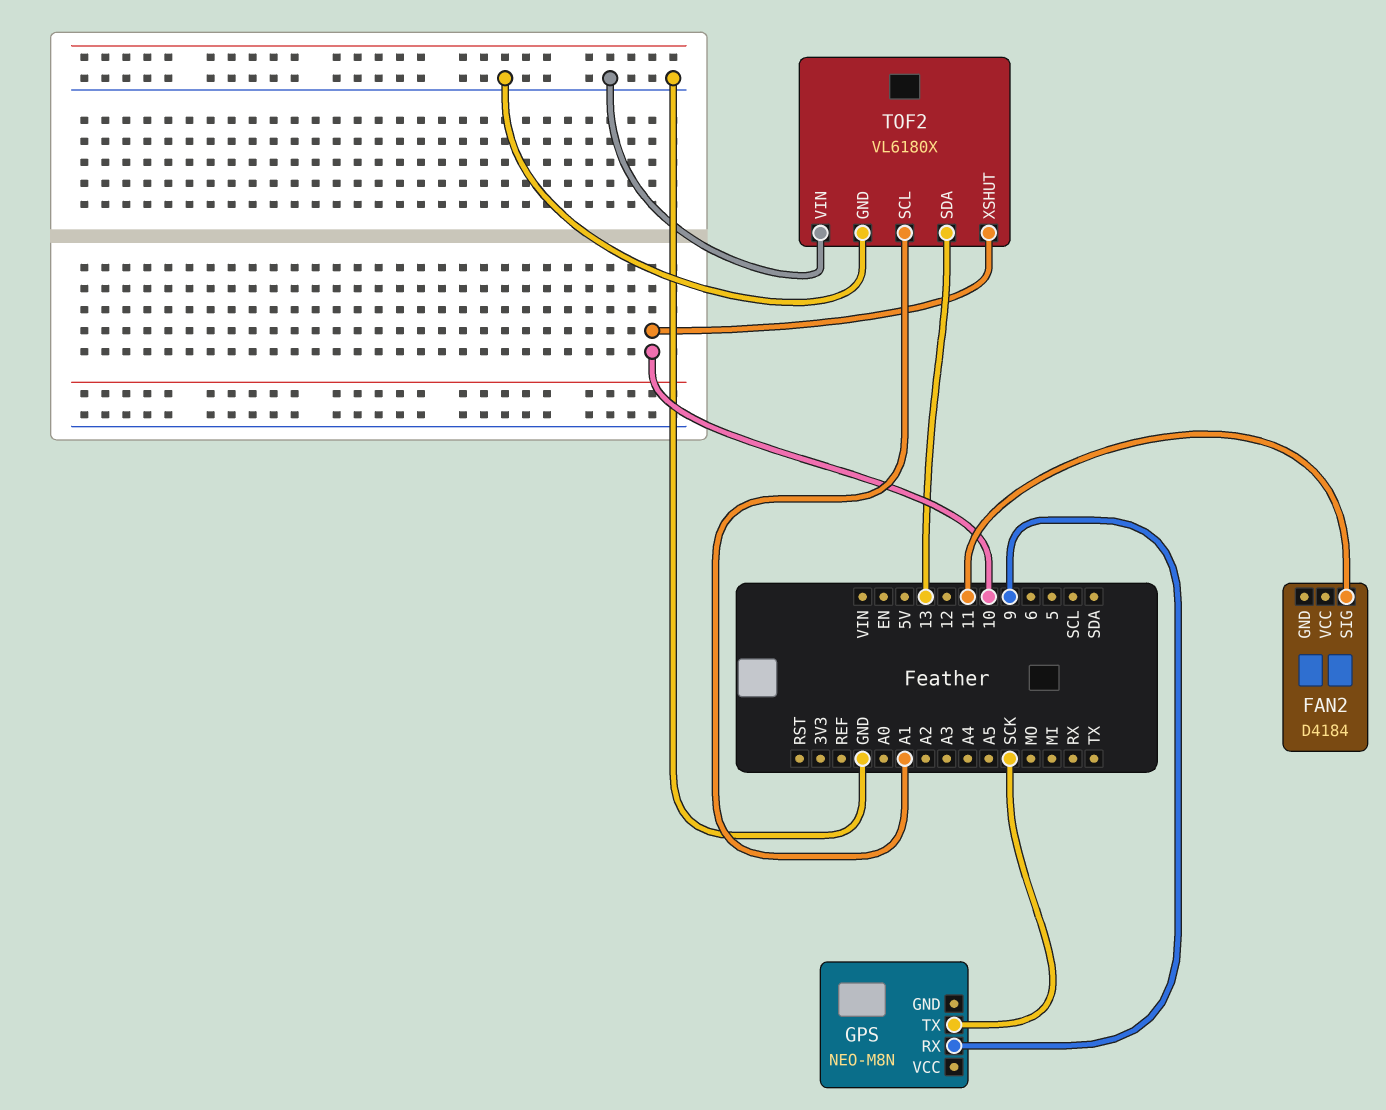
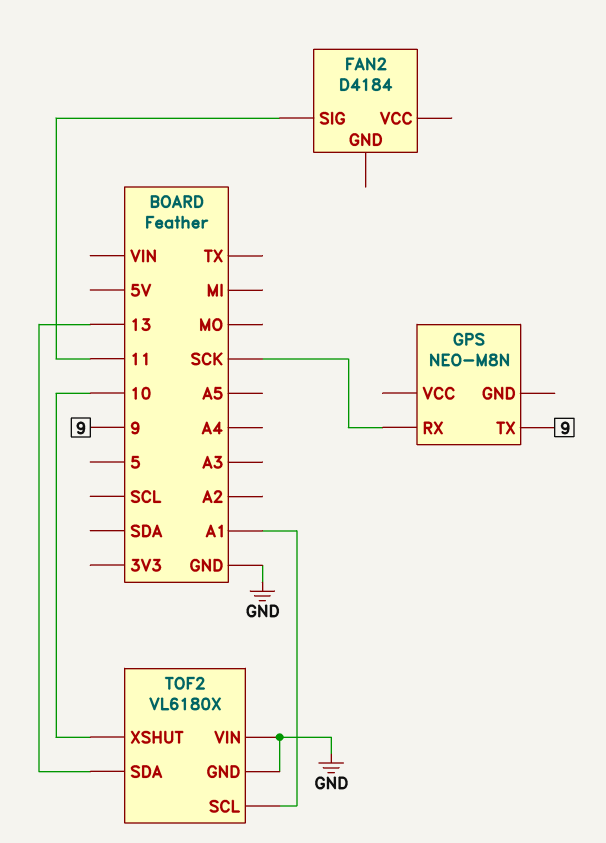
GPS pin RX: 9 -> SCK
GPS pin TX: SCK -> 9

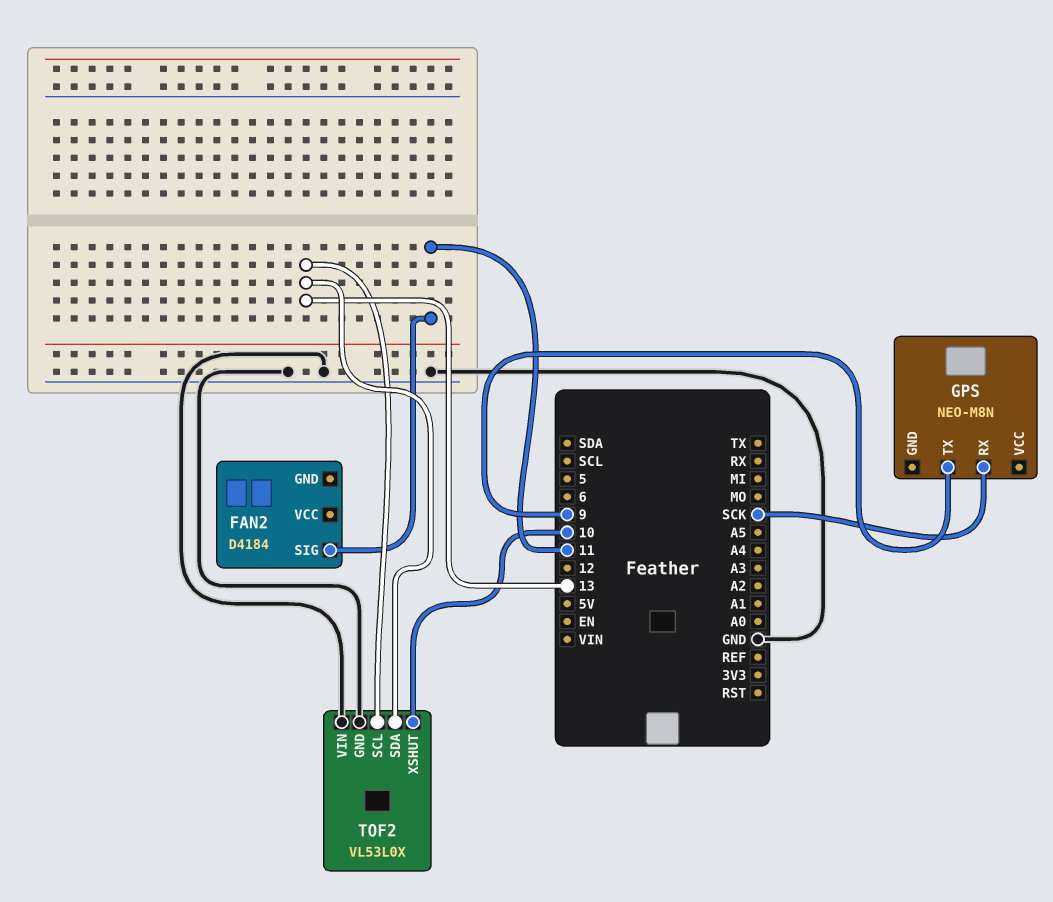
TOF2: VL6180X -> VL53L0X
TOF2 pin SCL: A1 -> 13

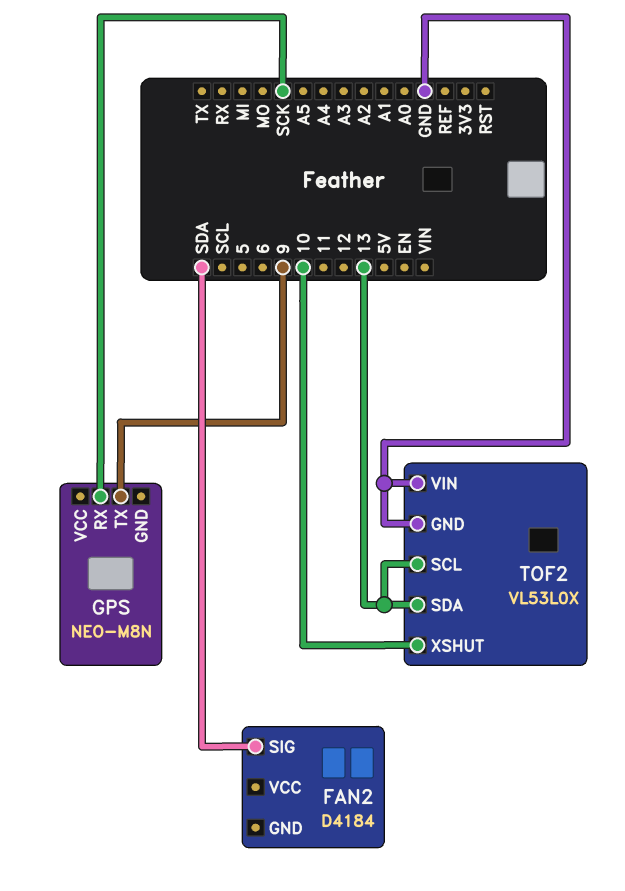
FAN2 pin SIG: 11 -> SDA

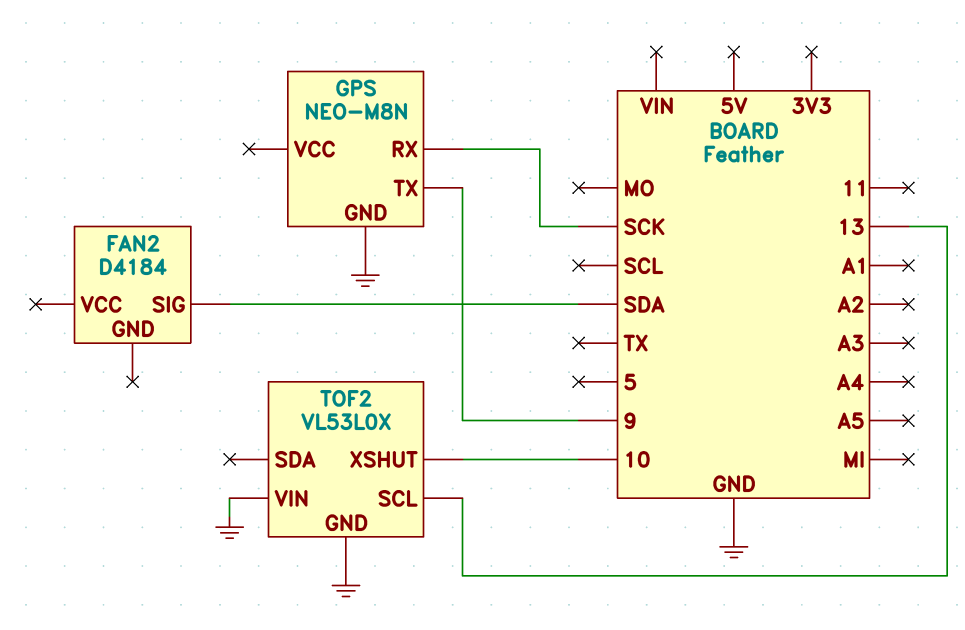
GPS pin GND: none -> GND
TOF2 pin SDA: 13 -> none

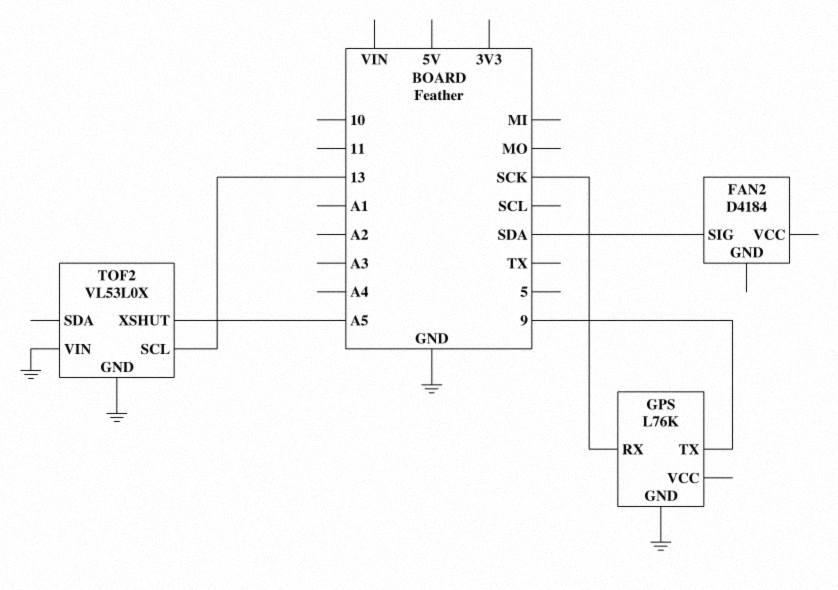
GPS: NEO-M8N -> L76K
TOF2 pin XSHUT: 10 -> A5

